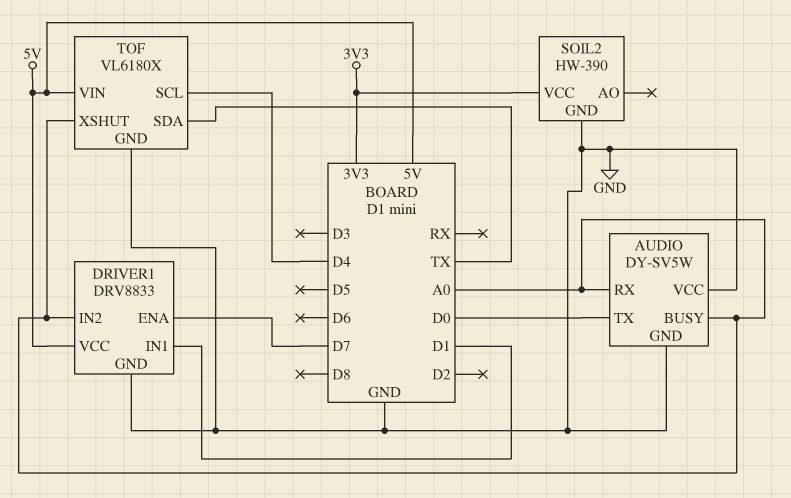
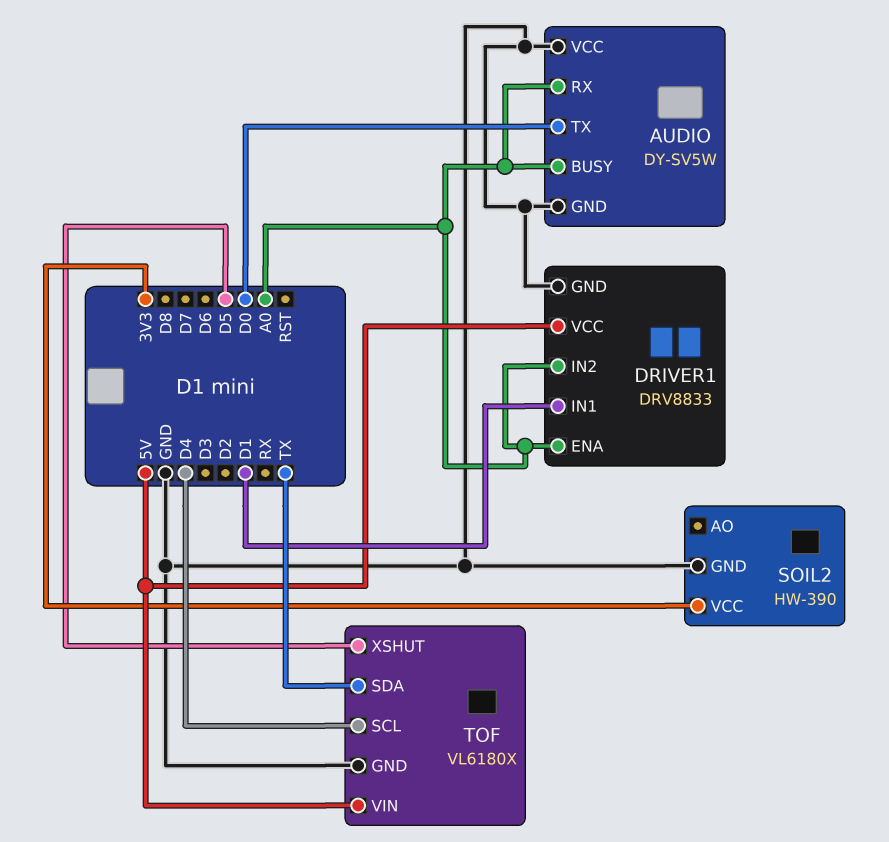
DRIVER1 pin ENA: D7 -> A0
TOF pin XSHUT: A0 -> D5

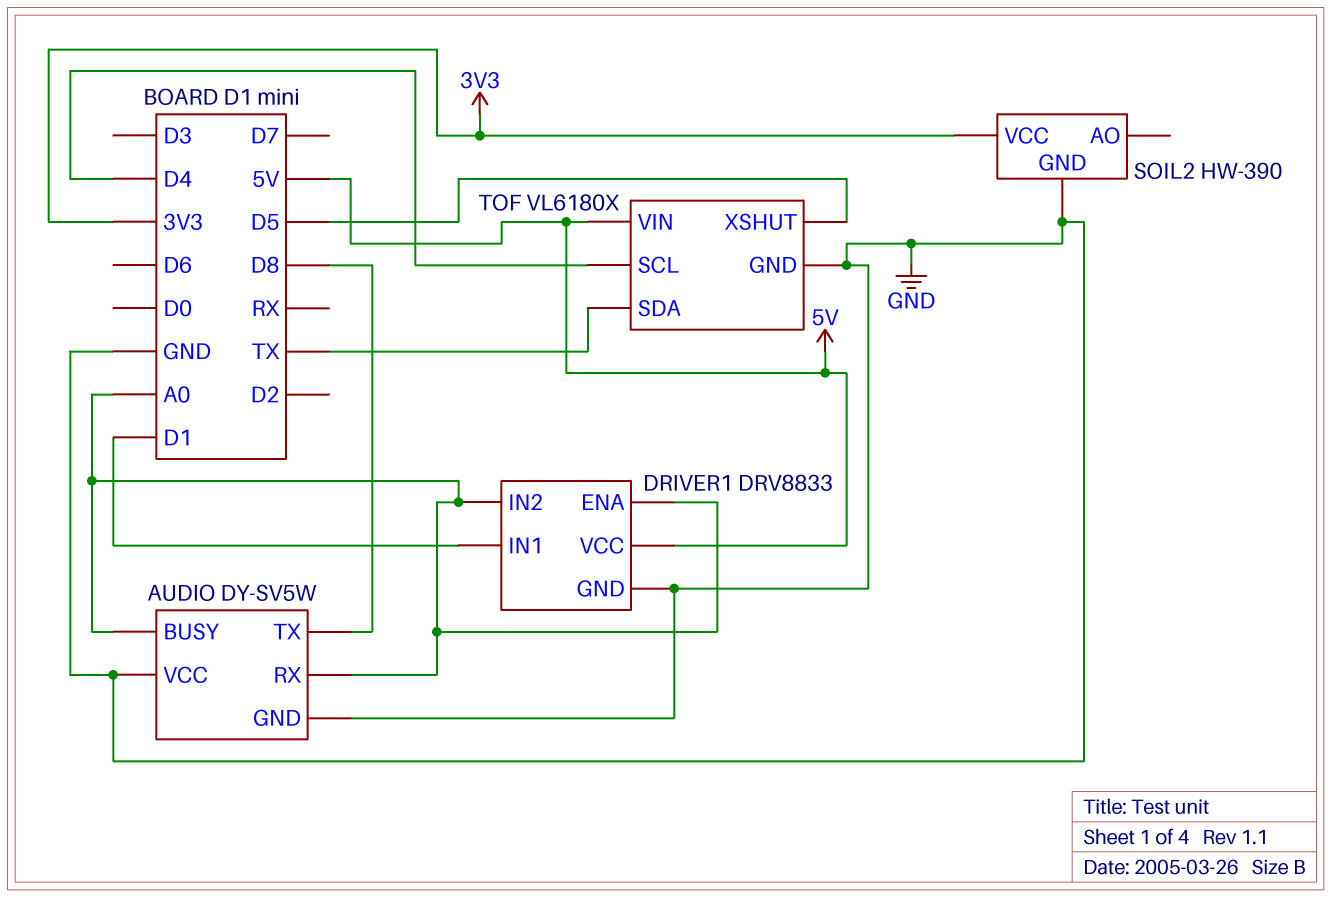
AUDIO pin TX: D0 -> D8

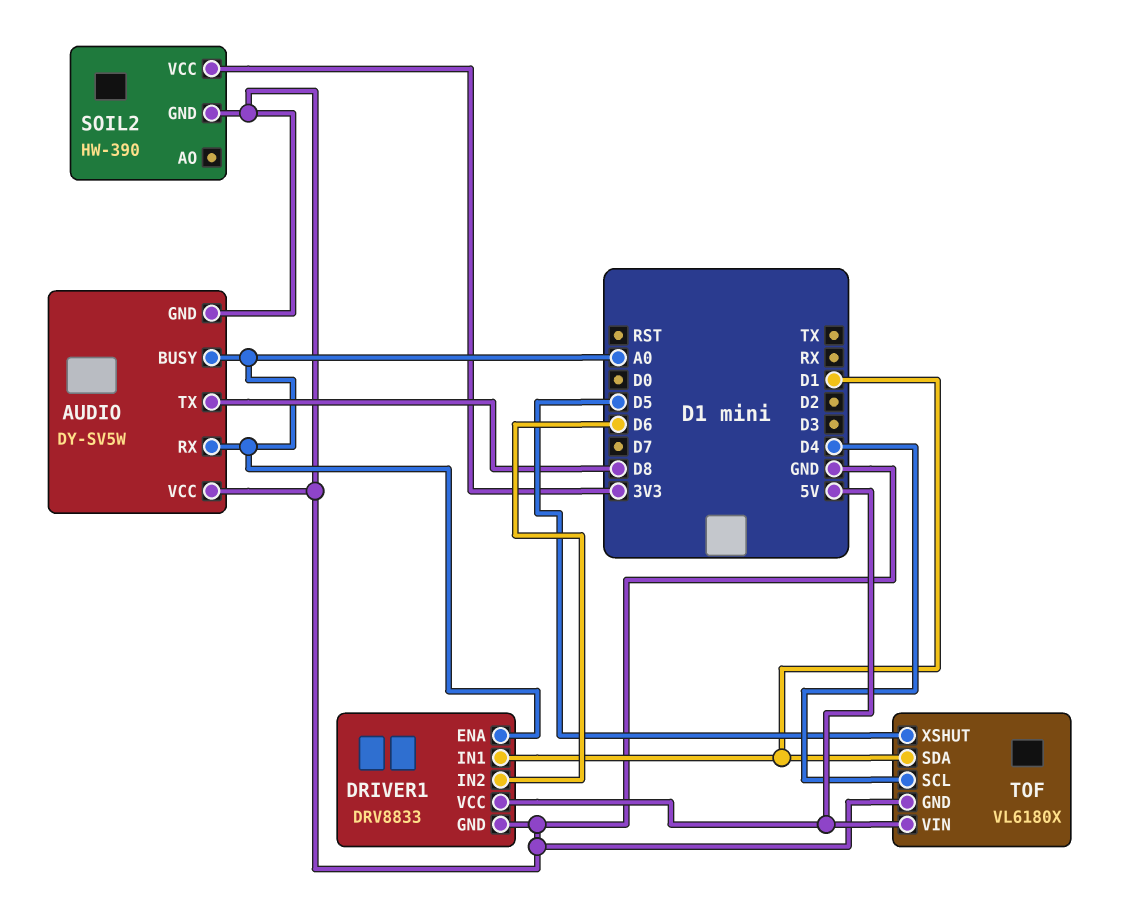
DRIVER1 pin IN2: A0 -> D6
TOF pin SDA: TX -> D1

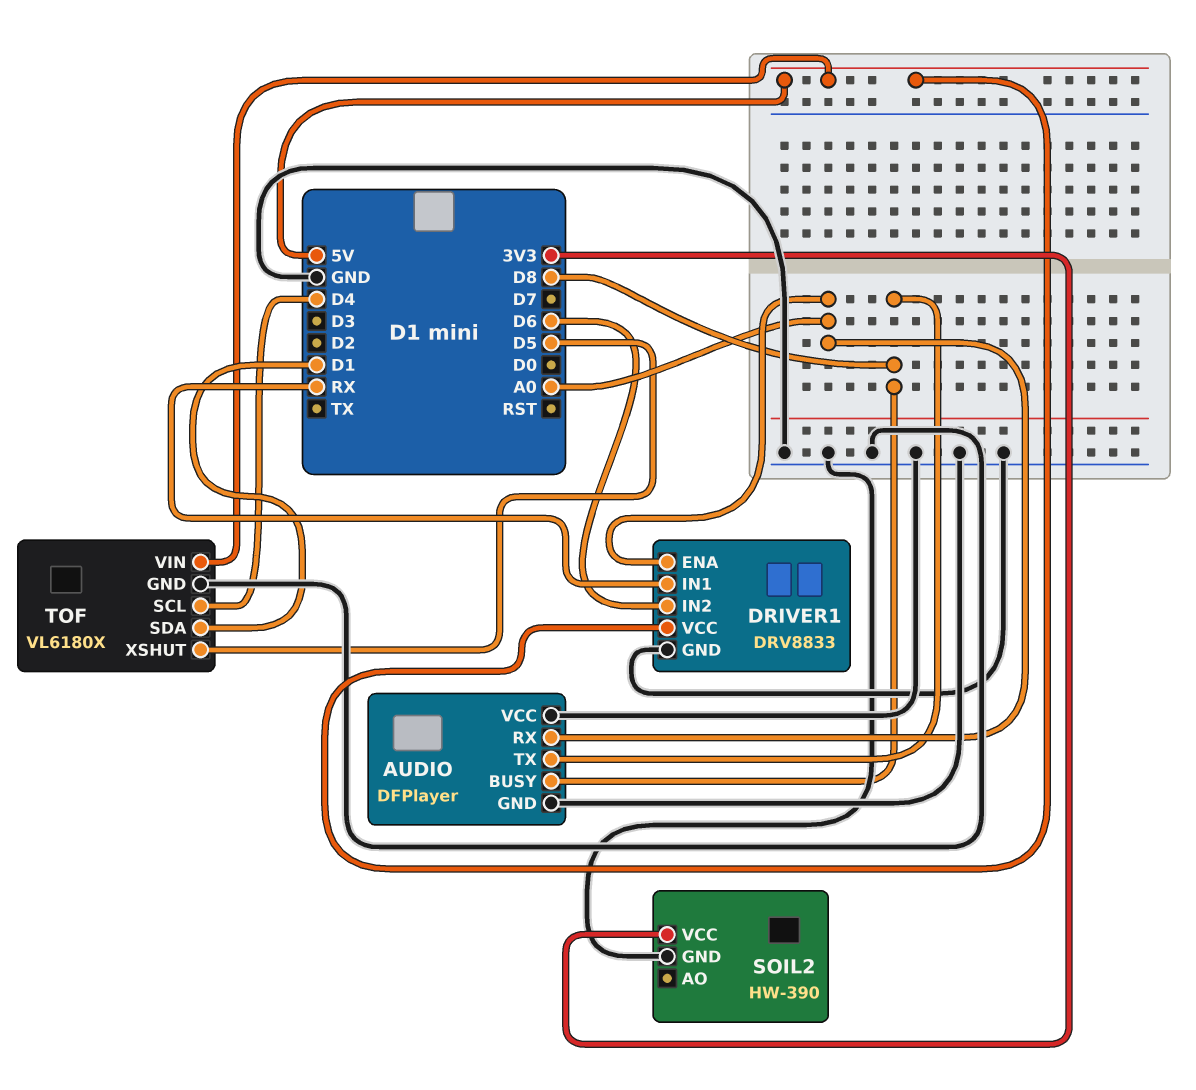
AUDIO: DY-SV5W -> DFPlayer
AUDIO pin BUSY: A0 -> D8
DRIVER1 pin IN1: D1 -> RX

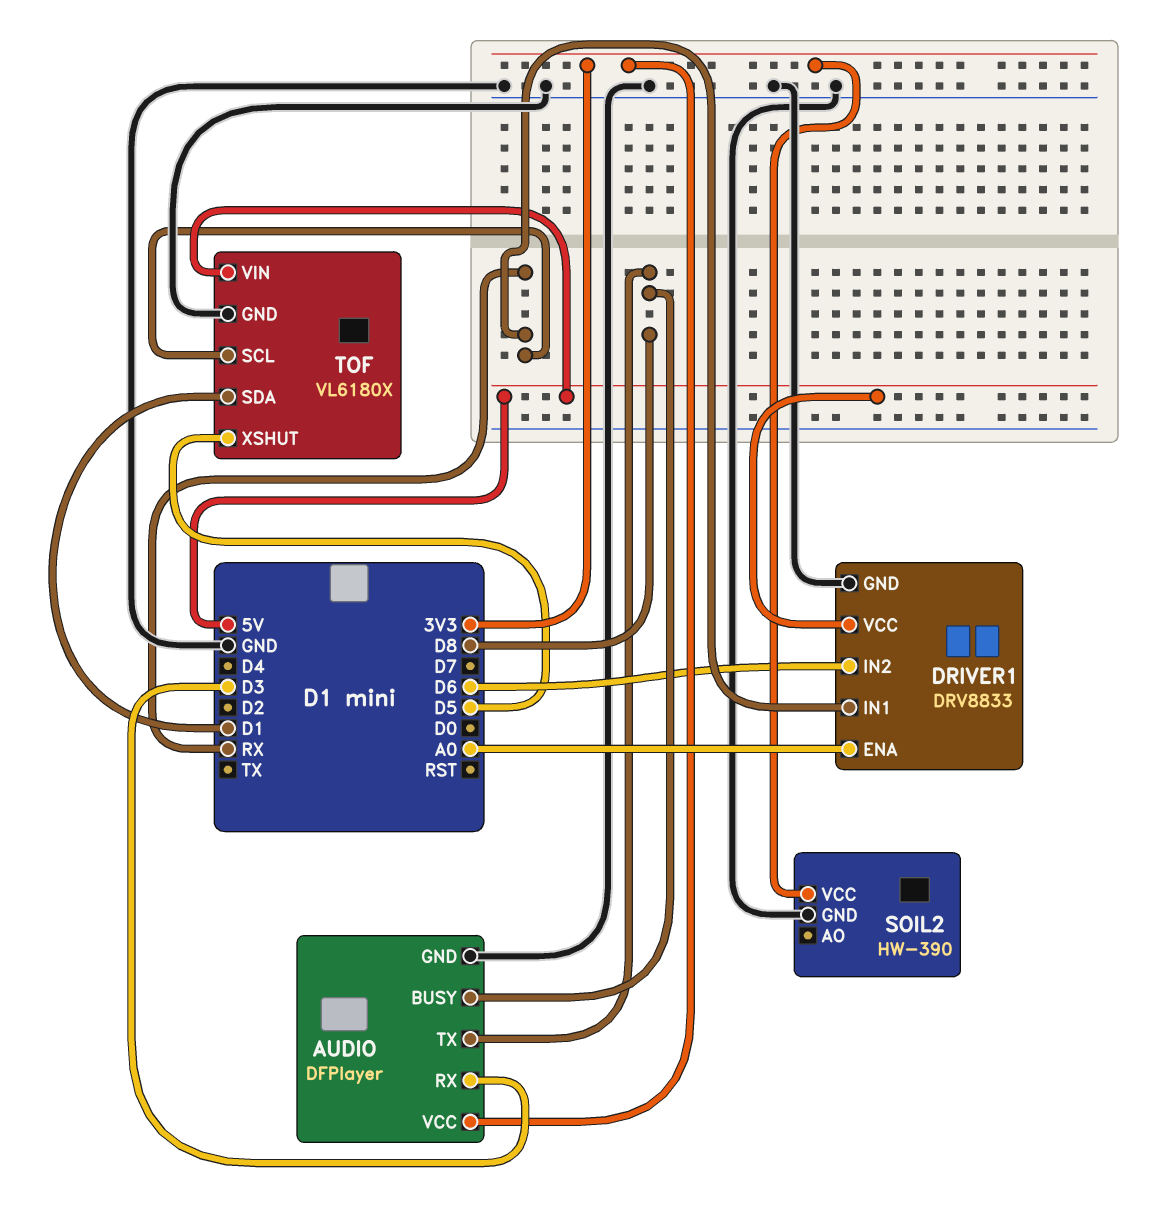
AUDIO pin RX: A0 -> D3
AUDIO pin VCC: GND -> 3V3
TOF pin SCL: D4 -> RX

